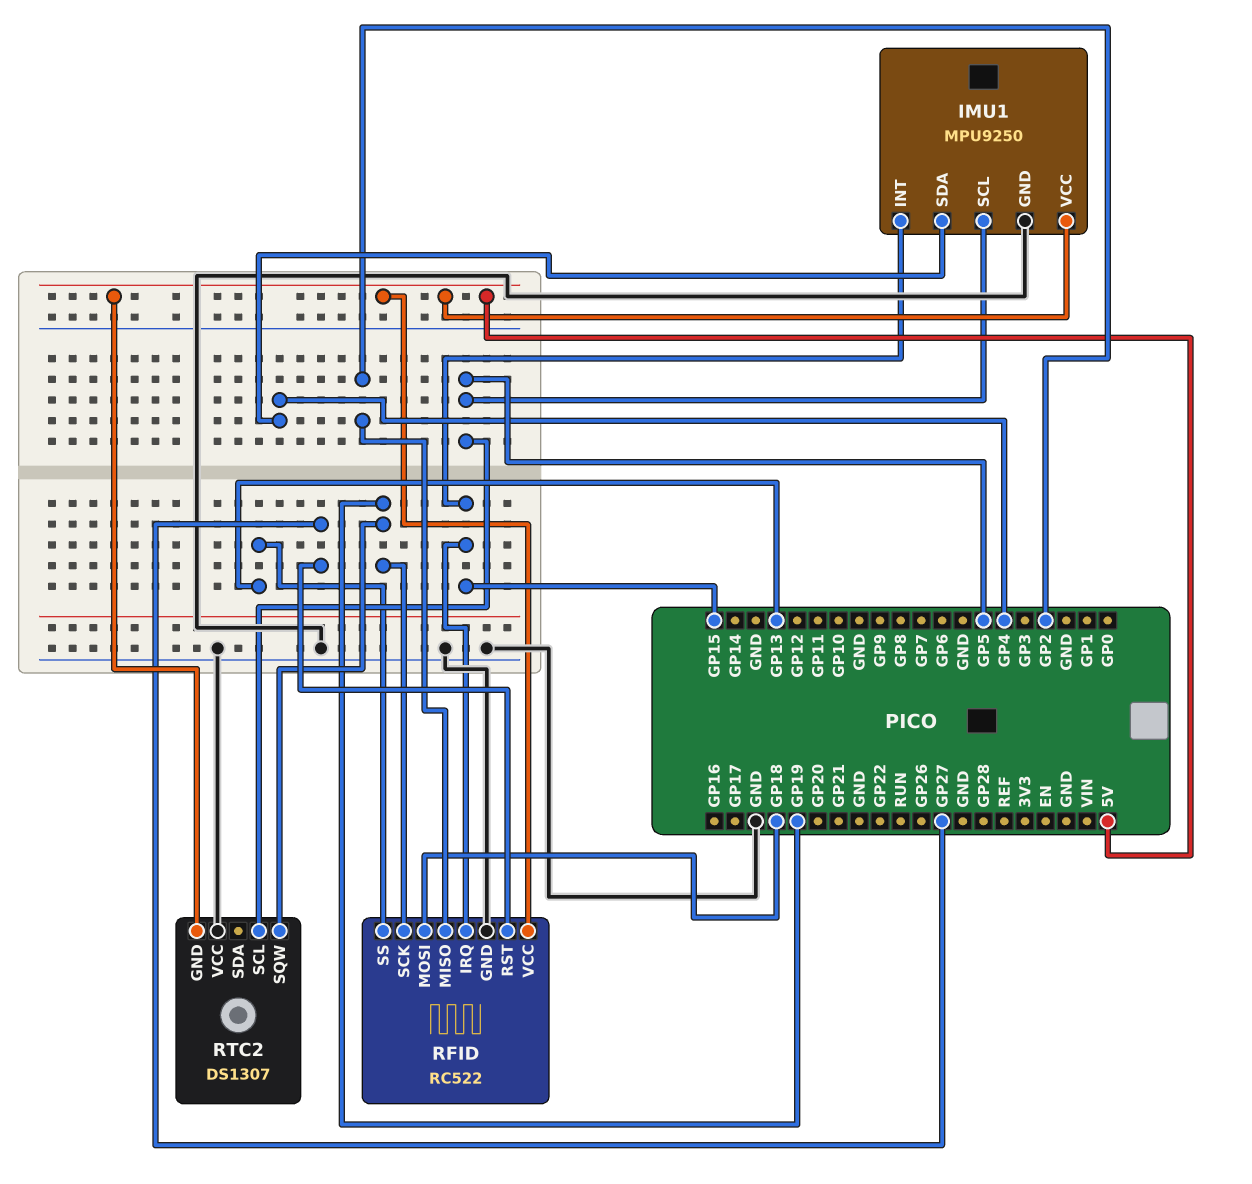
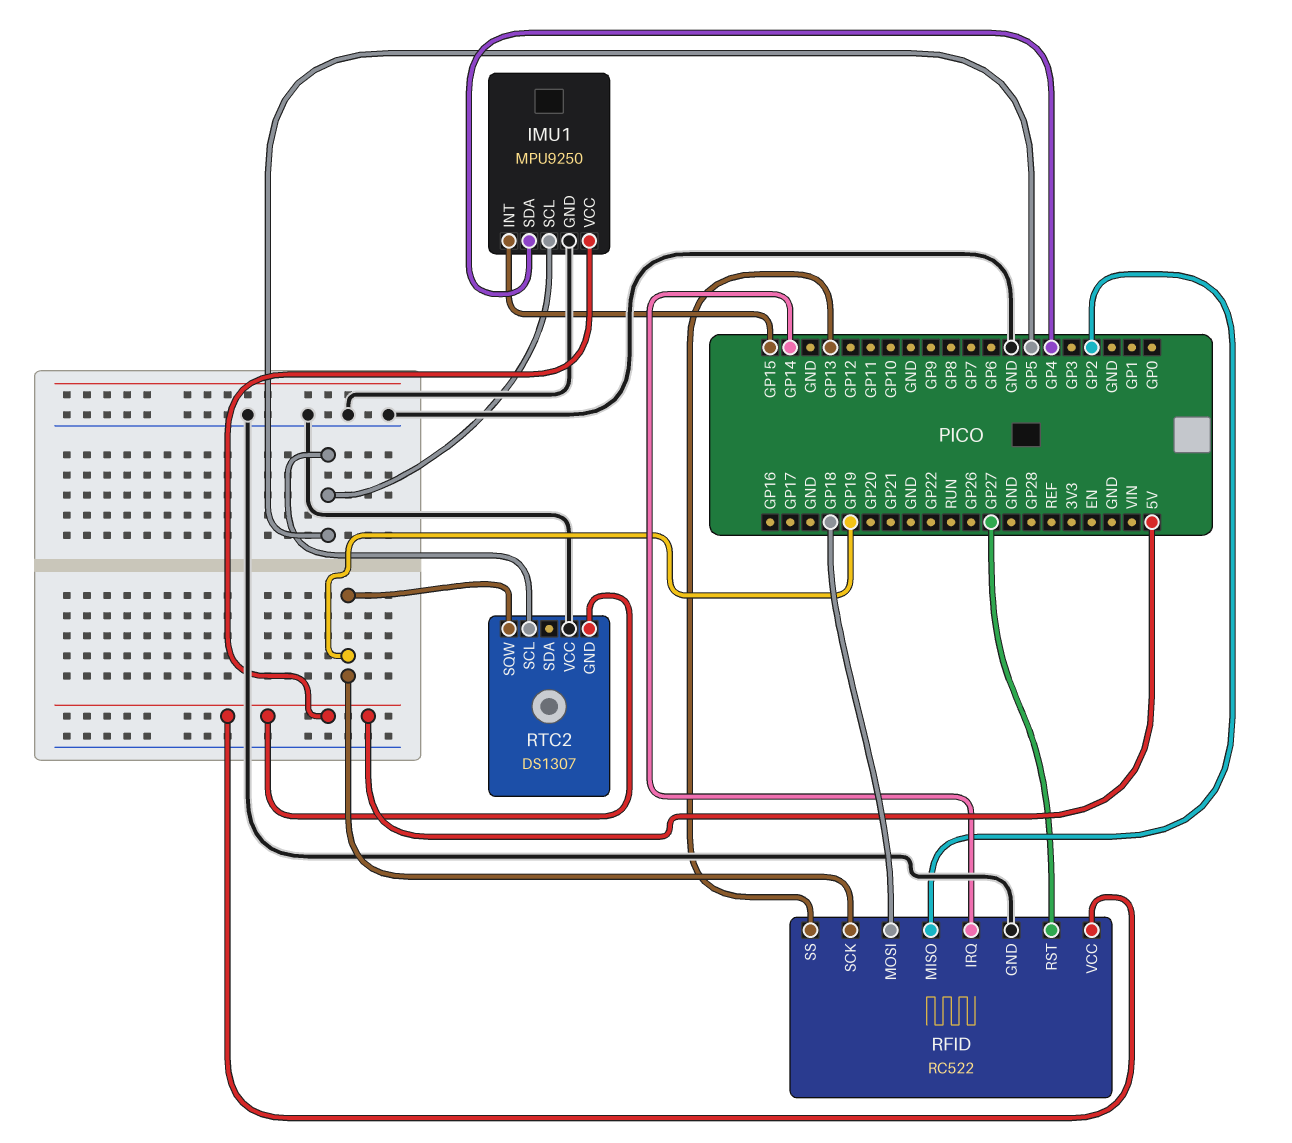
RFID pin IRQ: GP15 -> GP14

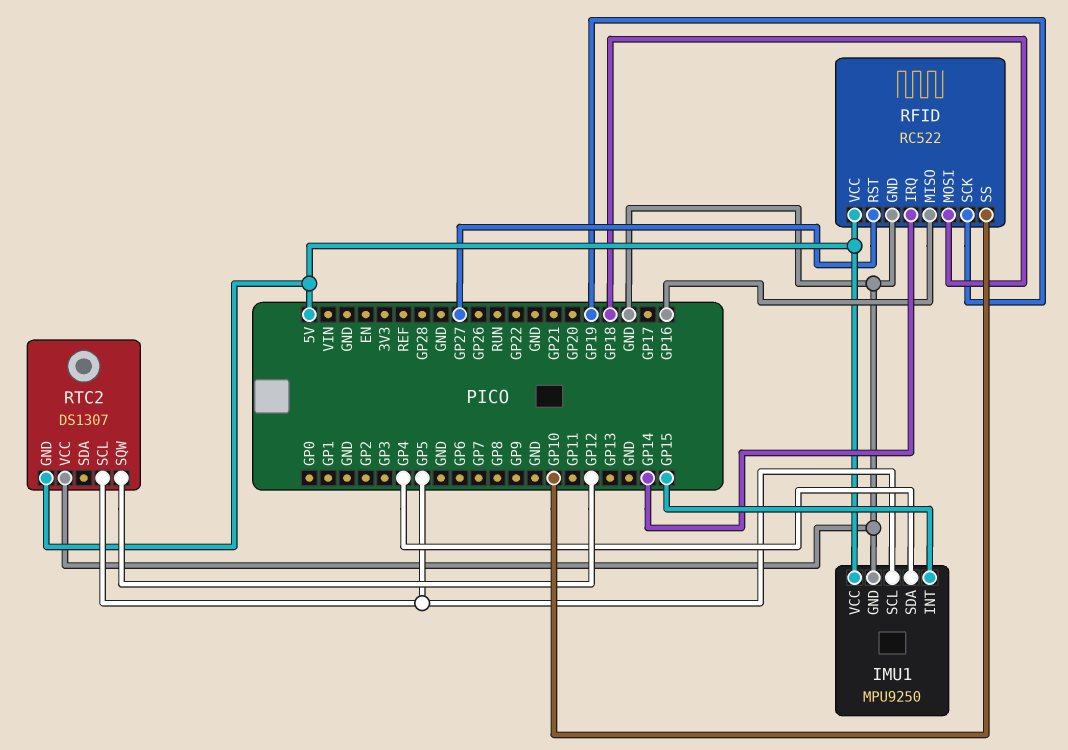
RFID pin MISO: GP2 -> GP16
RFID pin SS: GP13 -> GP10
RTC2 pin SQW: GP19 -> GP12

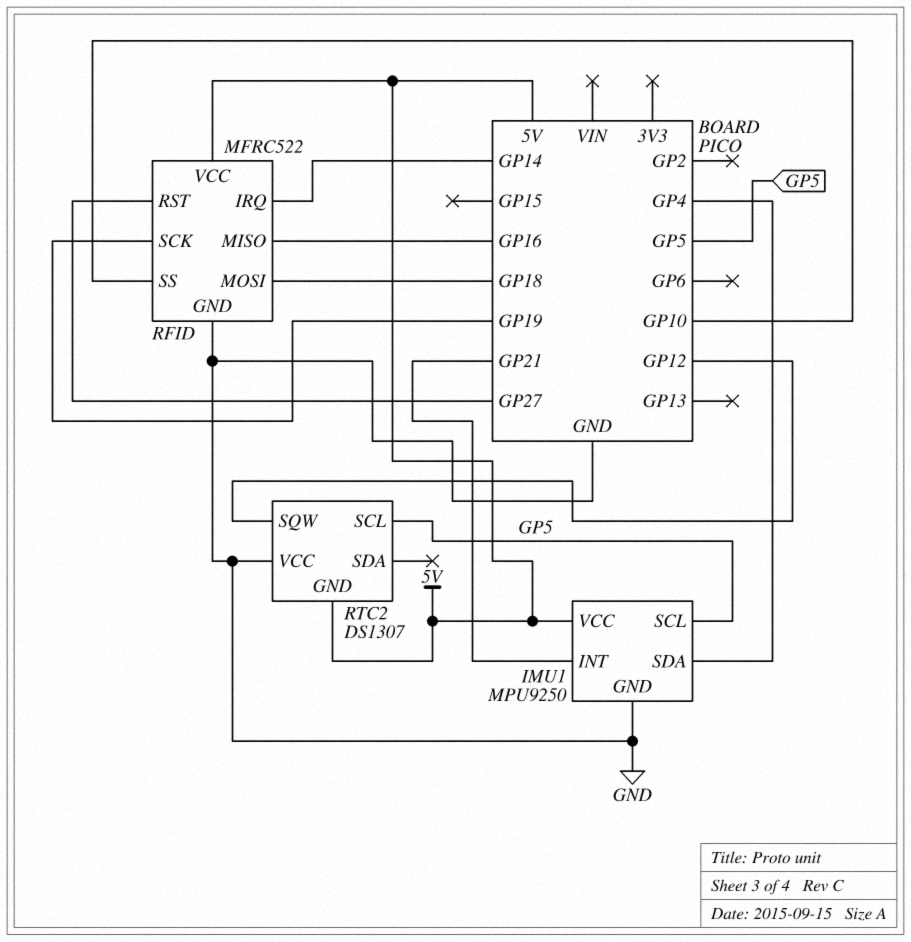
IMU1 pin INT: GP15 -> GP21
RFID: RC522 -> MFRC522

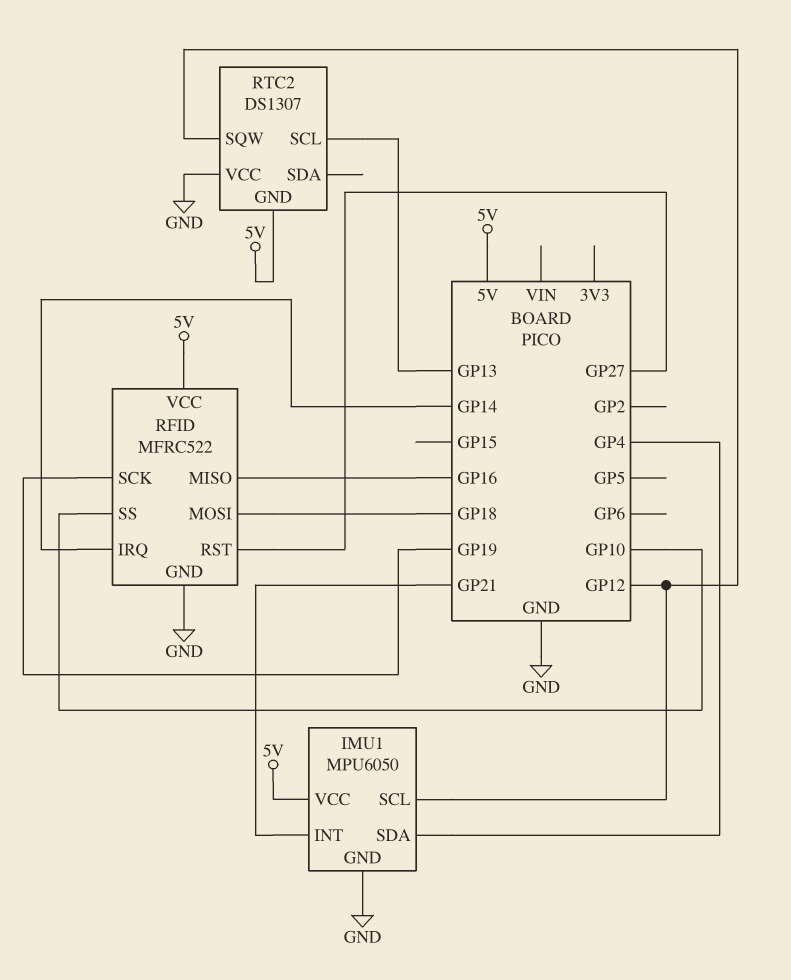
IMU1: MPU9250 -> MPU6050
IMU1 pin SCL: GP5 -> GP12
RTC2 pin SCL: GP5 -> GP13

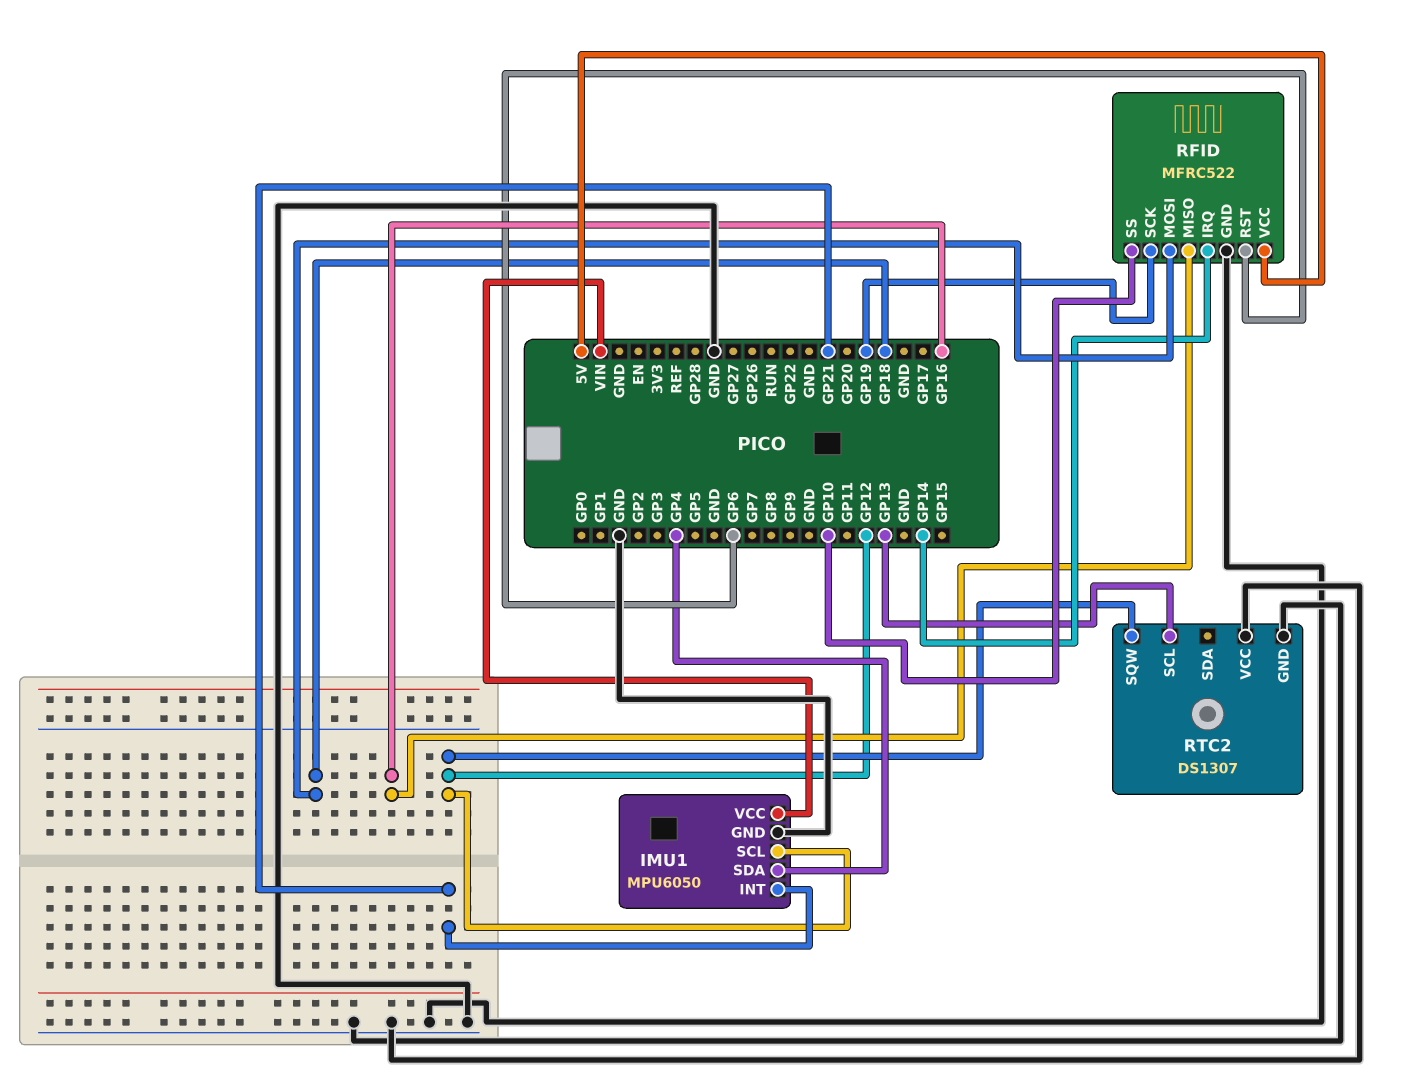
IMU1 pin VCC: 5V -> VIN
RFID pin RST: GP27 -> GP6
RTC2 pin GND: 5V -> GND

